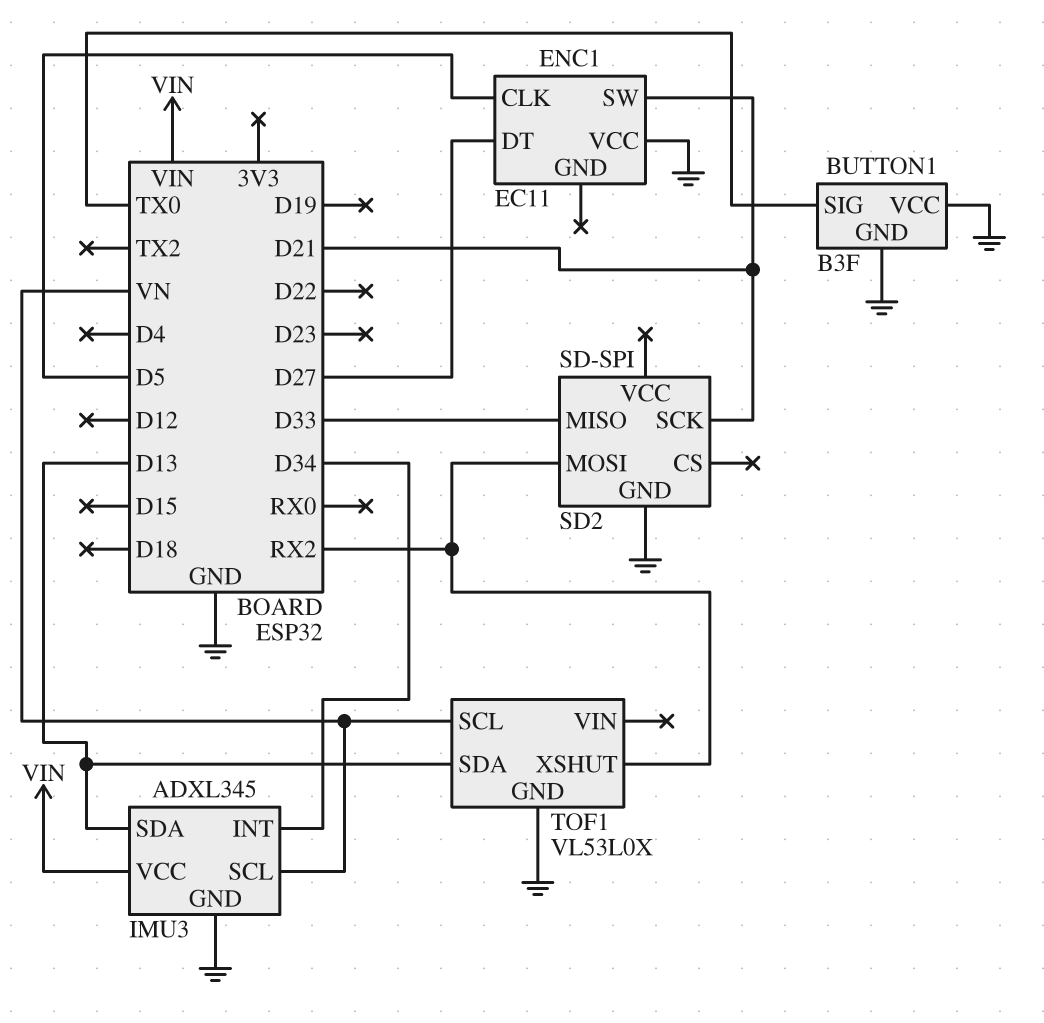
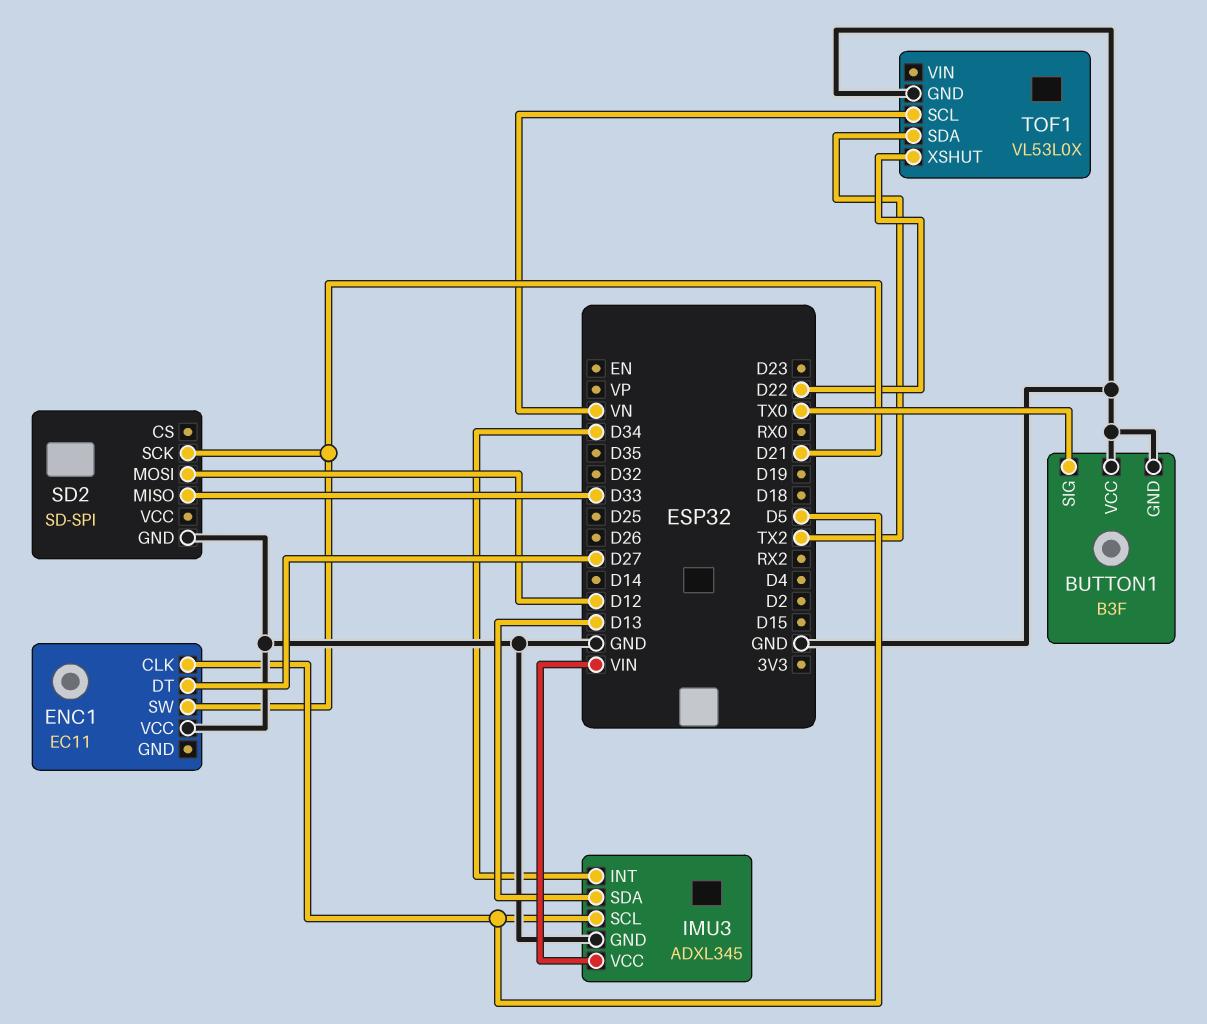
IMU3 pin SCL: VN -> D5
SD2 pin MOSI: RX2 -> D12
TOF1 pin SDA: D13 -> TX2
TOF1 pin XSHUT: RX2 -> D22

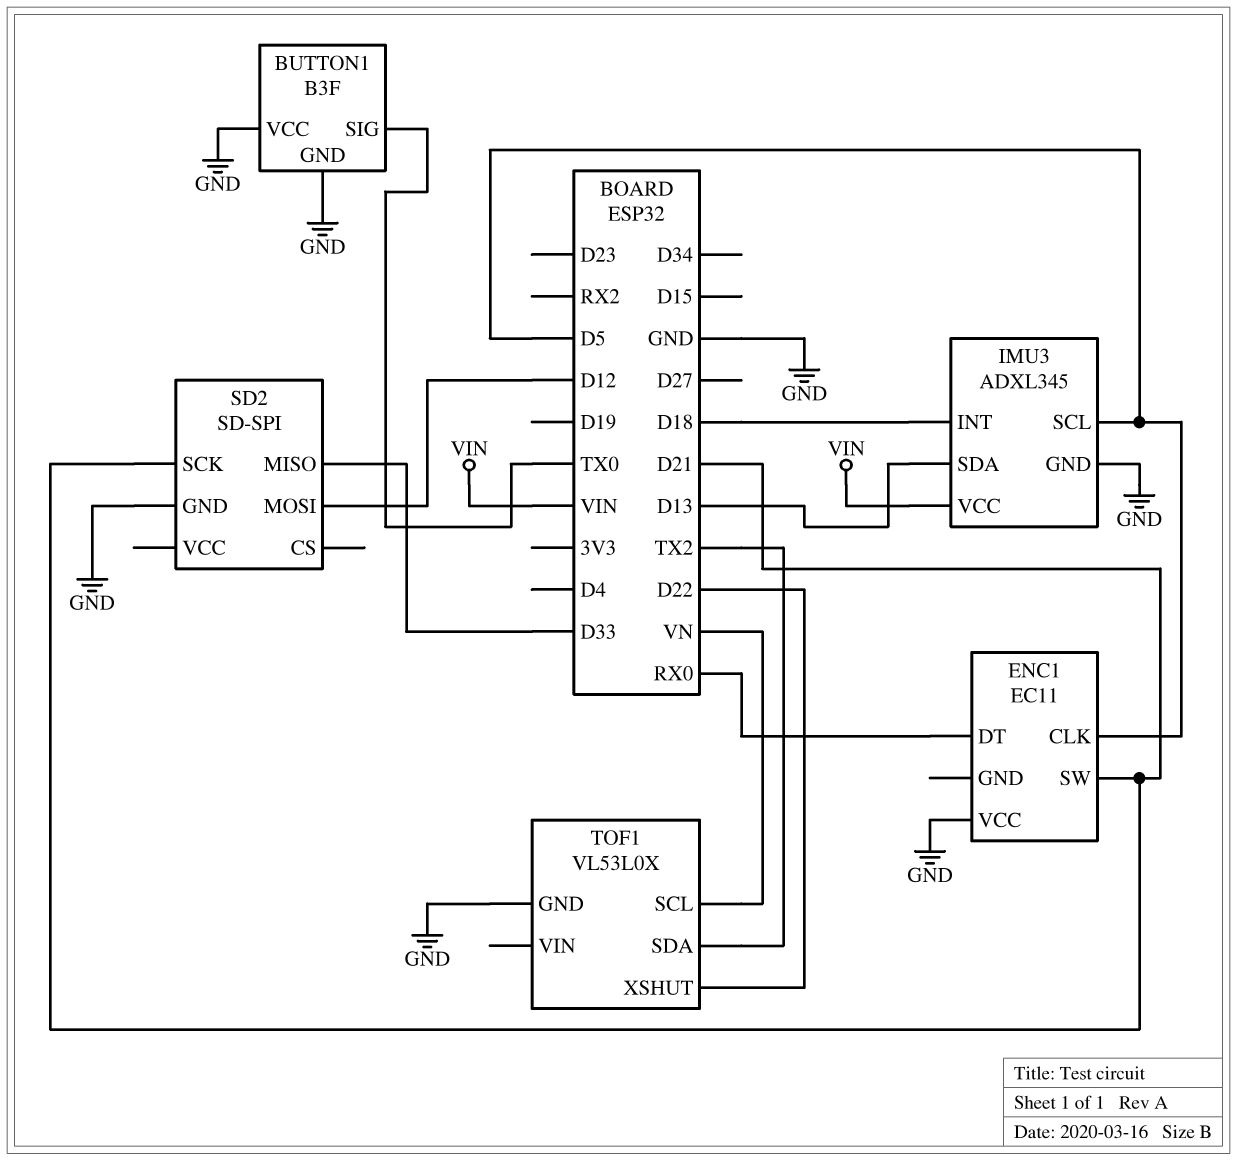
ENC1 pin DT: D27 -> RX0
IMU3 pin INT: D34 -> D18

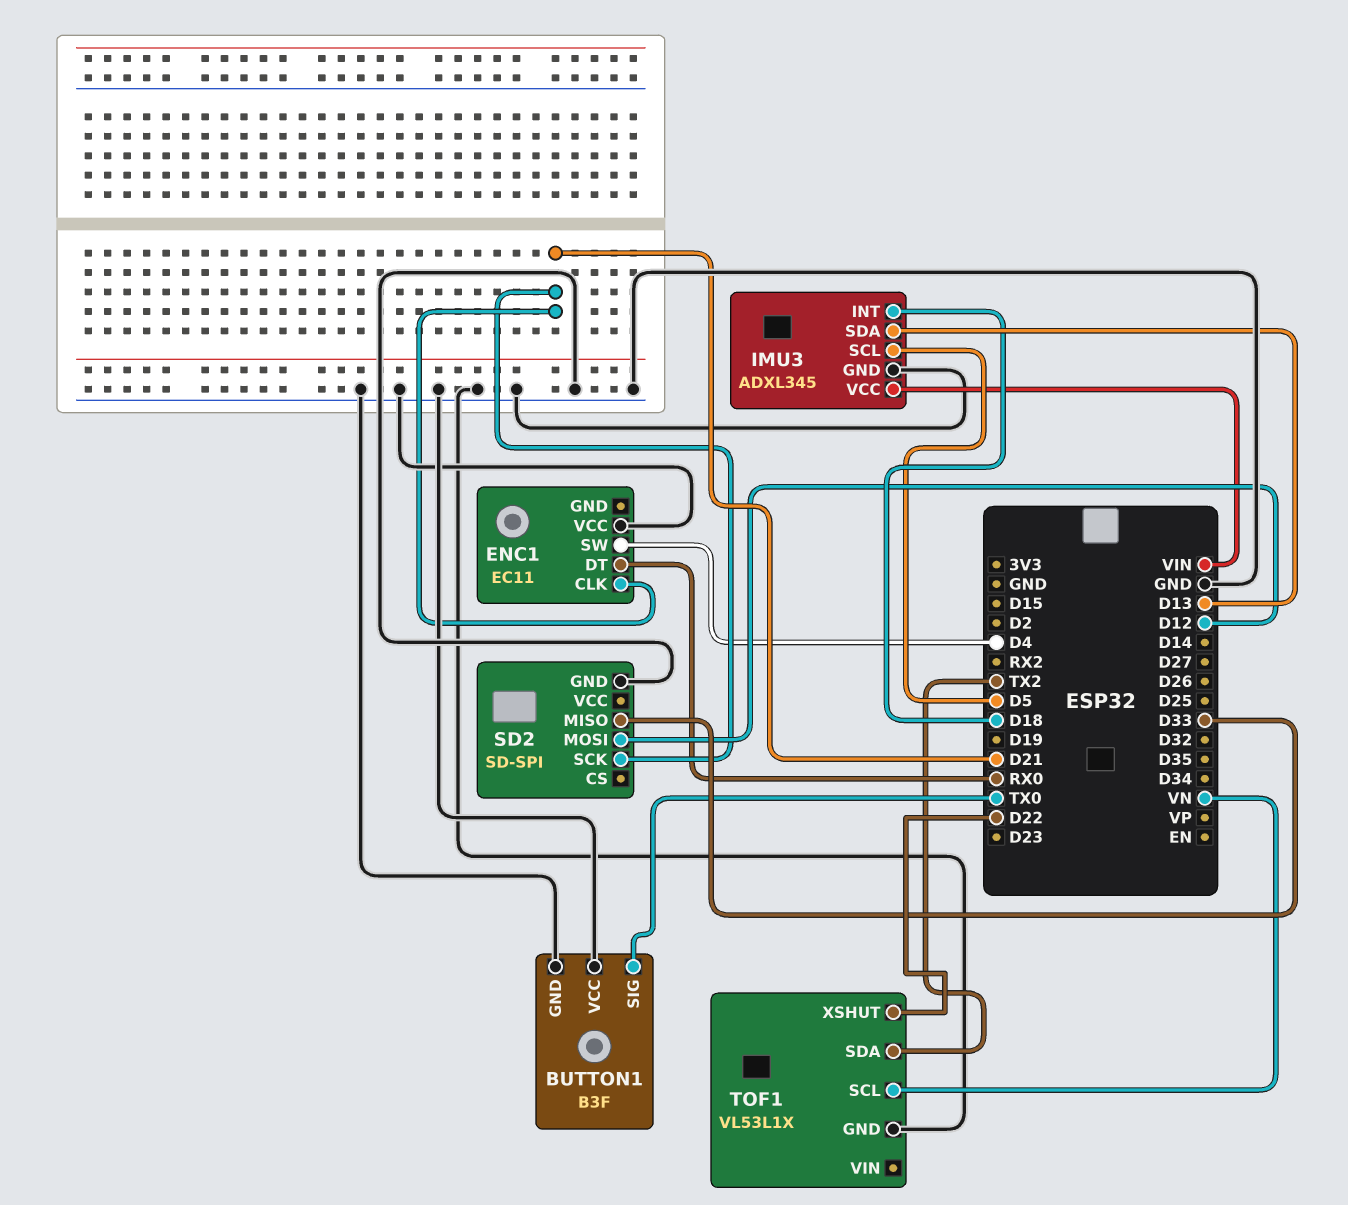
ENC1 pin CLK: D5 -> D21
ENC1 pin SW: D21 -> D4
TOF1: VL53L0X -> VL53L1X

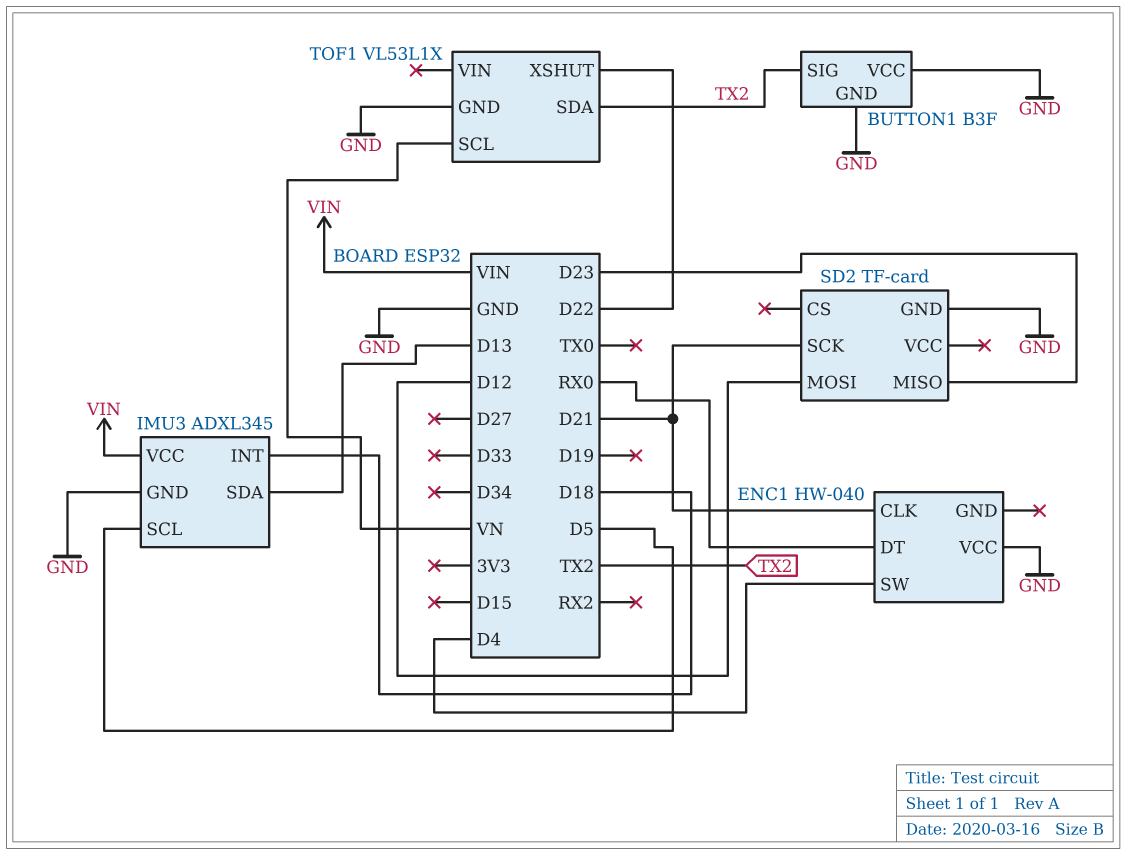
BUTTON1 pin SIG: TX0 -> TX2
ENC1: EC11 -> HW-040
SD2: SD-SPI -> TF-card
SD2 pin MISO: D33 -> D23

